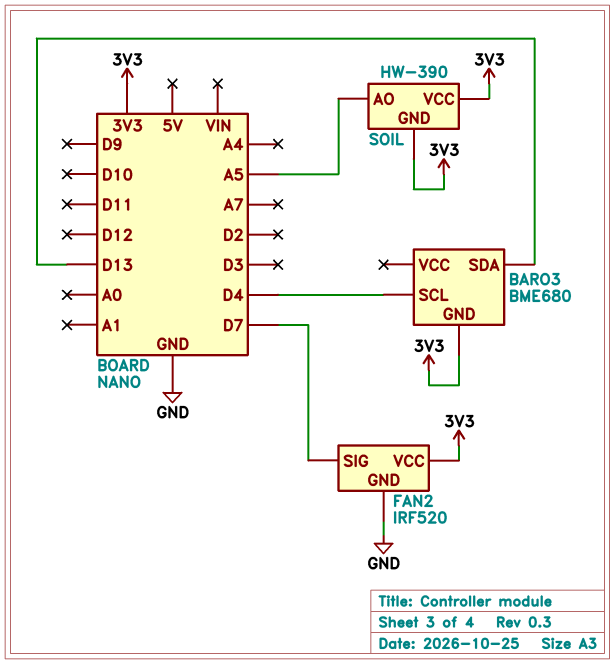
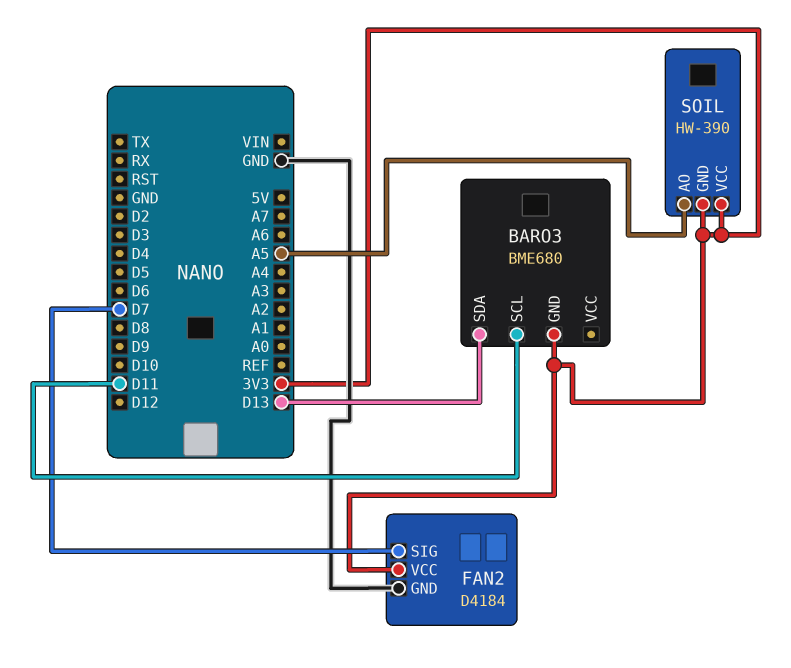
BARO3 pin SCL: D4 -> D11
FAN2: IRF520 -> D4184

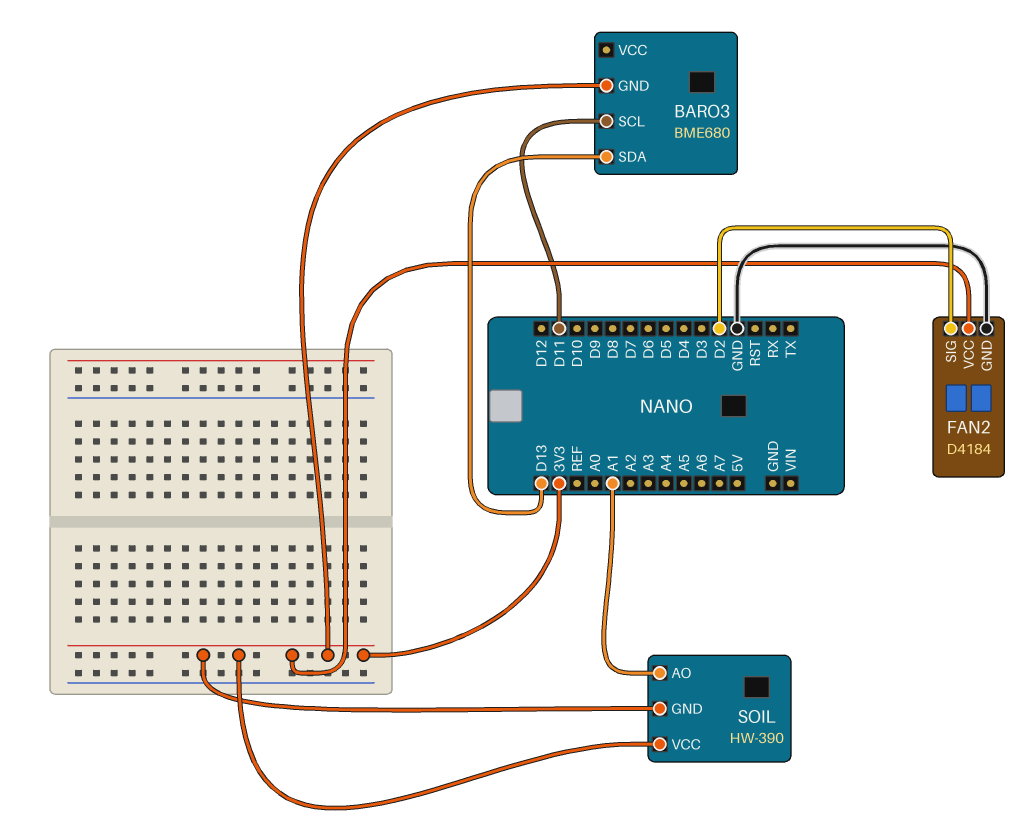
FAN2 pin SIG: D7 -> D2
SOIL pin AO: A5 -> A1

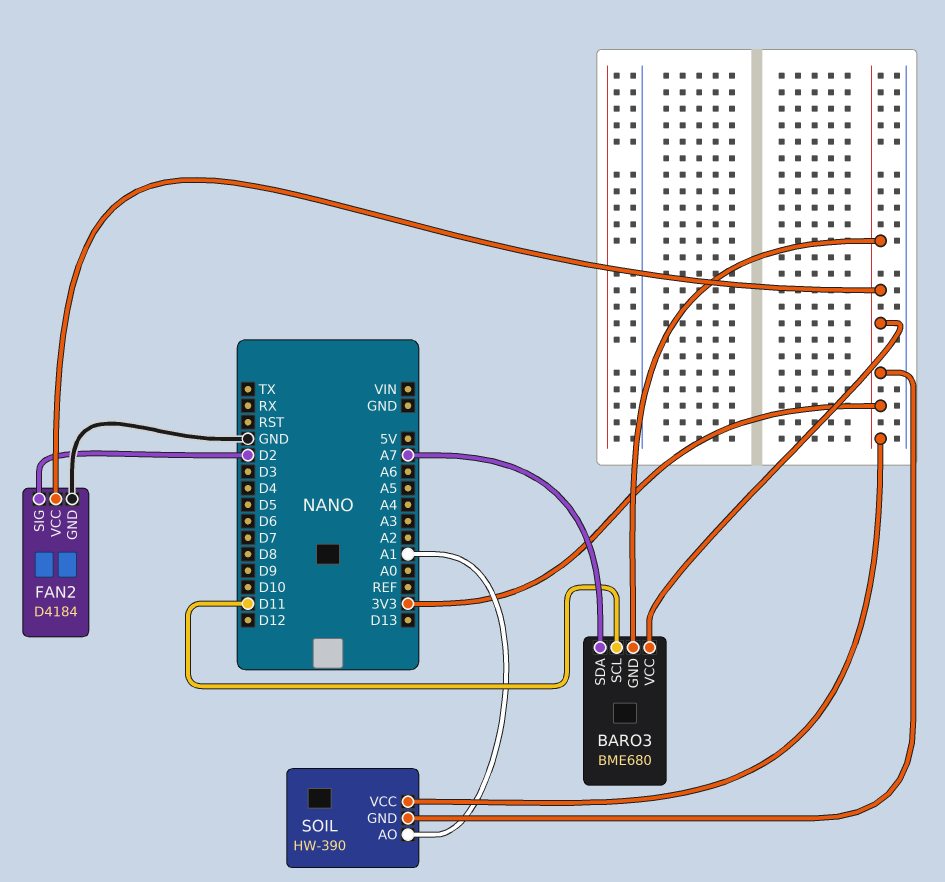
BARO3 pin SDA: D13 -> A7
BARO3 pin VCC: none -> 3V3

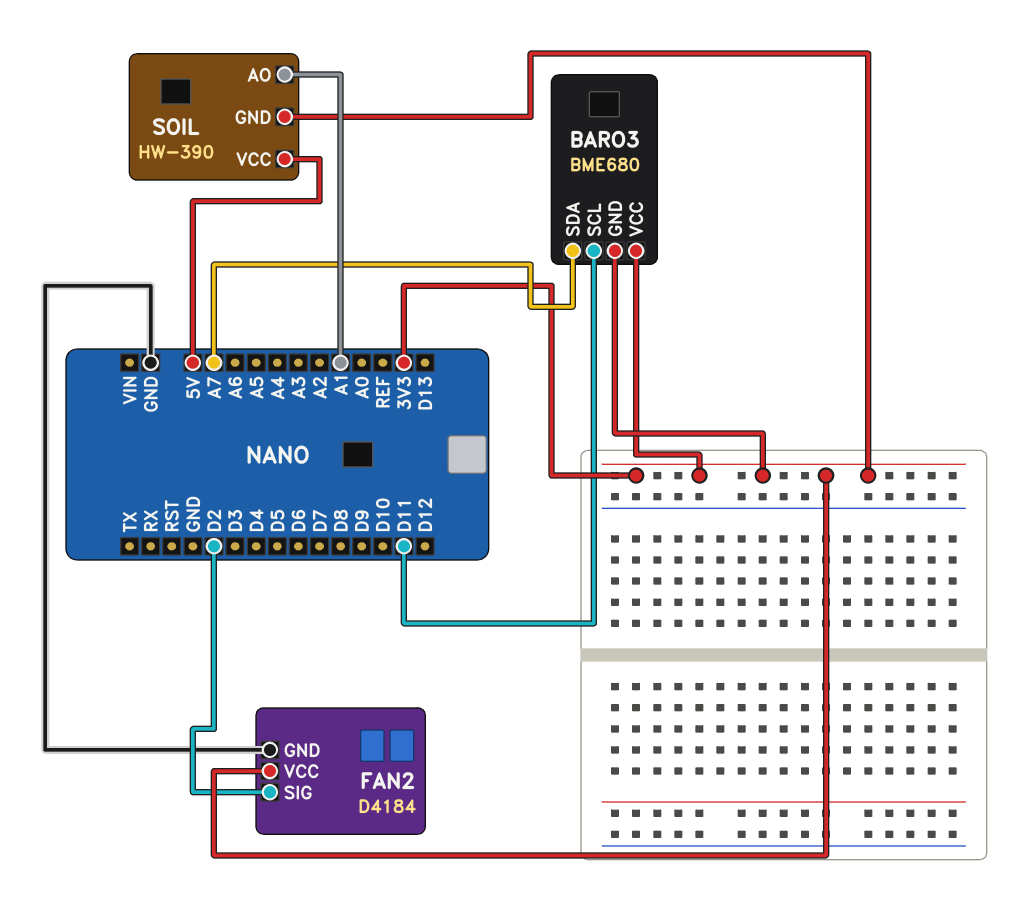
SOIL pin VCC: 3V3 -> 5V

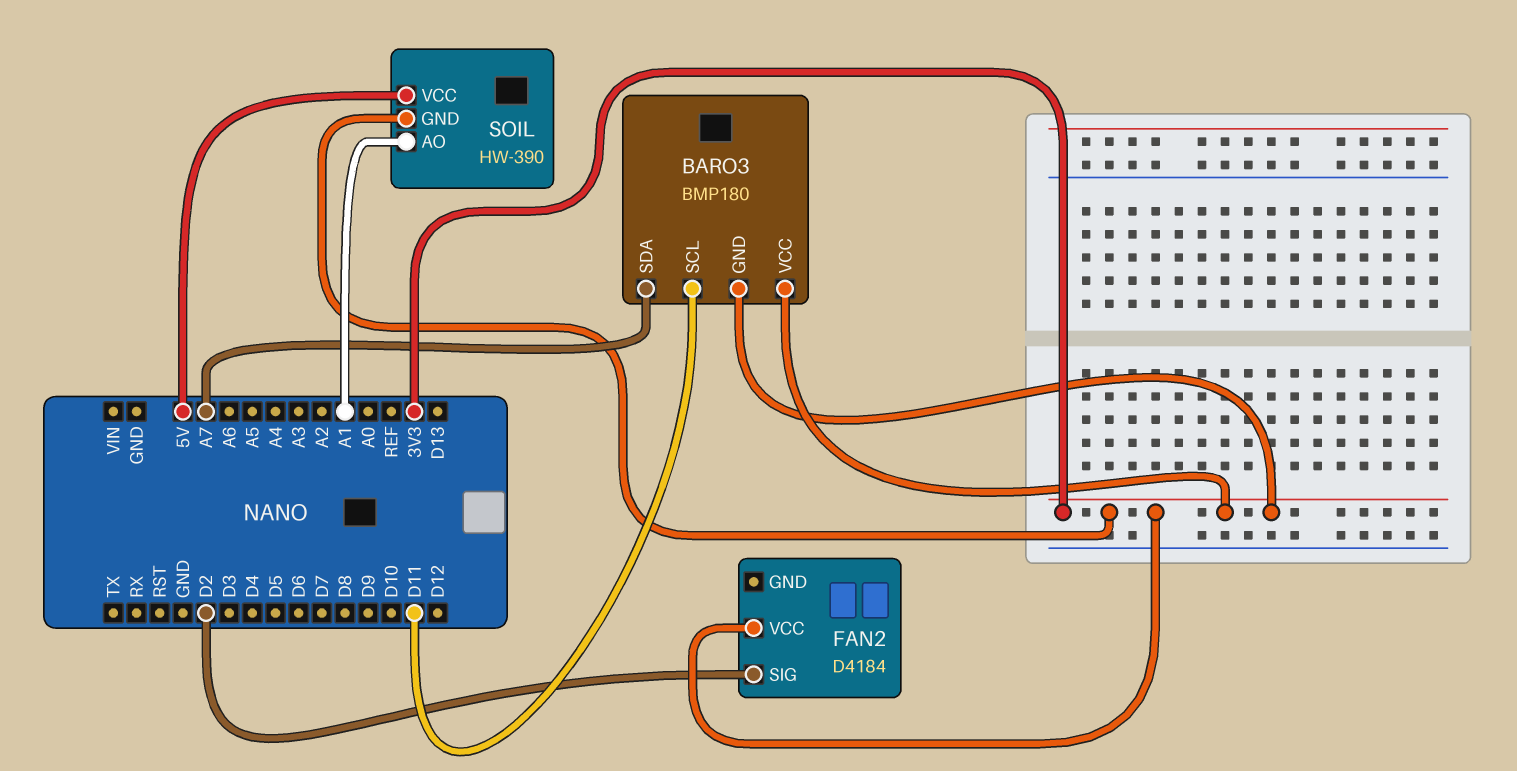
BARO3: BME680 -> BMP180
FAN2 pin GND: GND -> none

